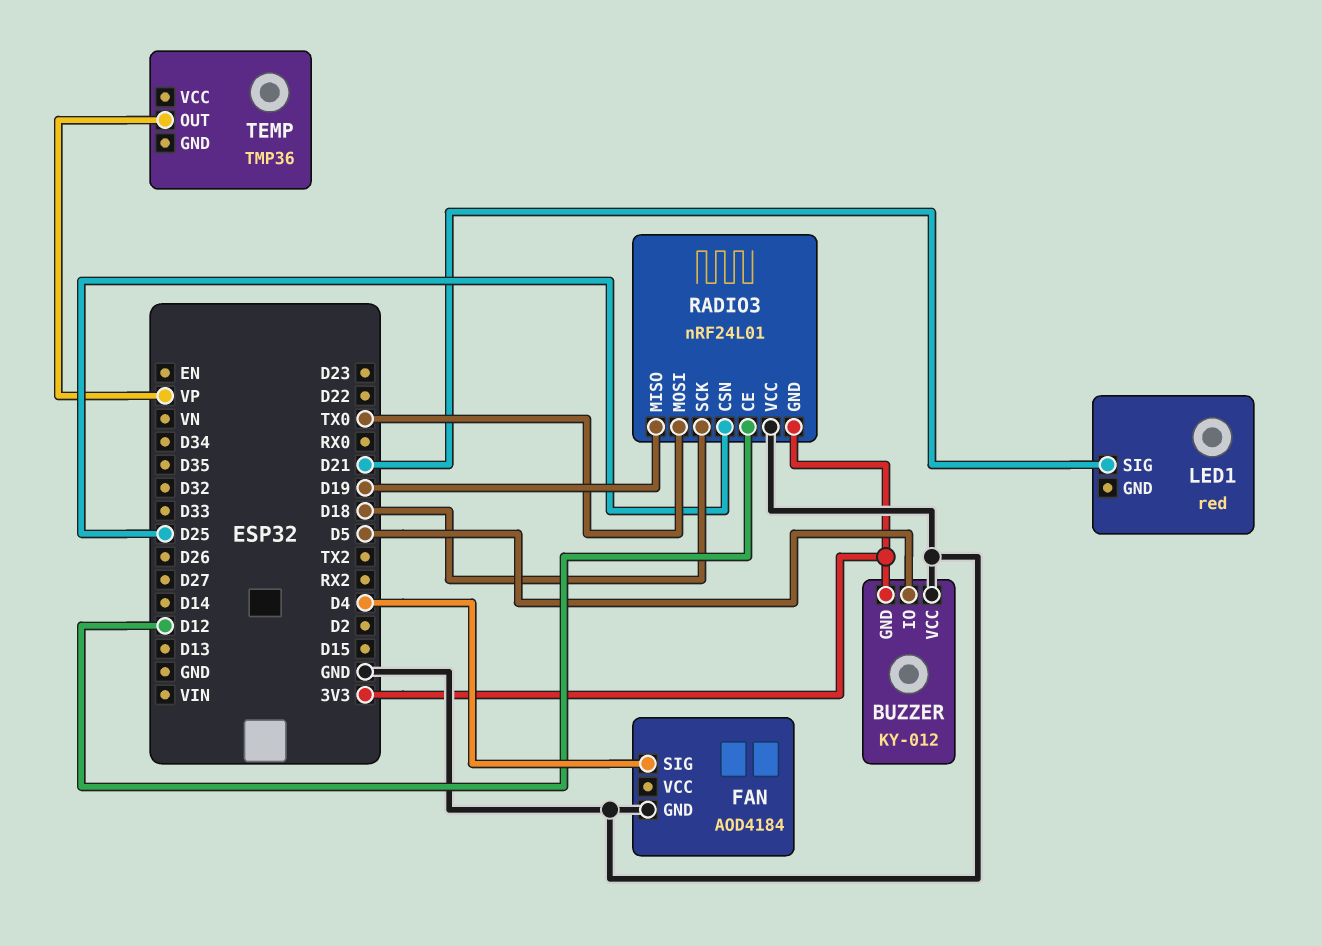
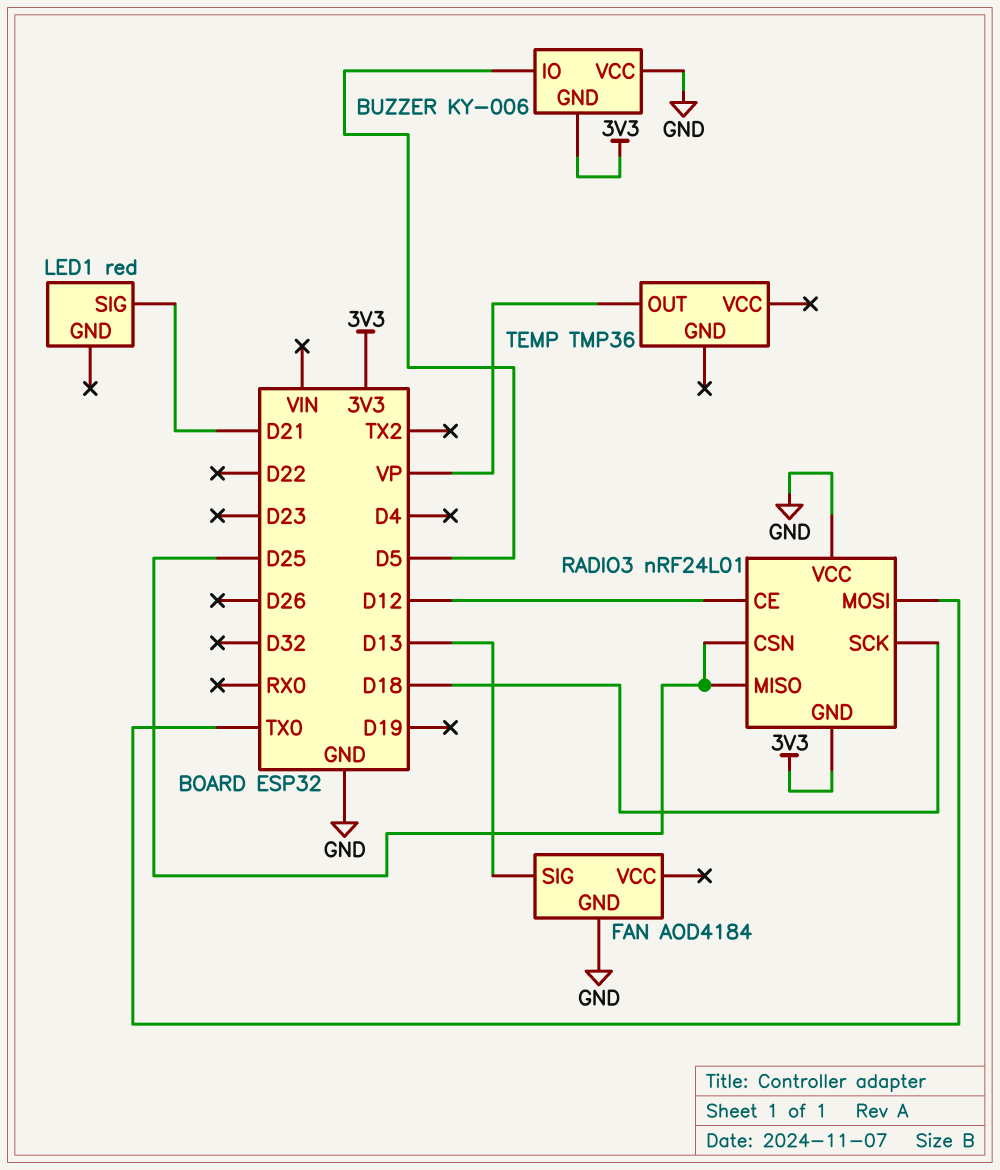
BUZZER: KY-012 -> KY-006
FAN pin SIG: D4 -> D13
RADIO3 pin MISO: D19 -> D25

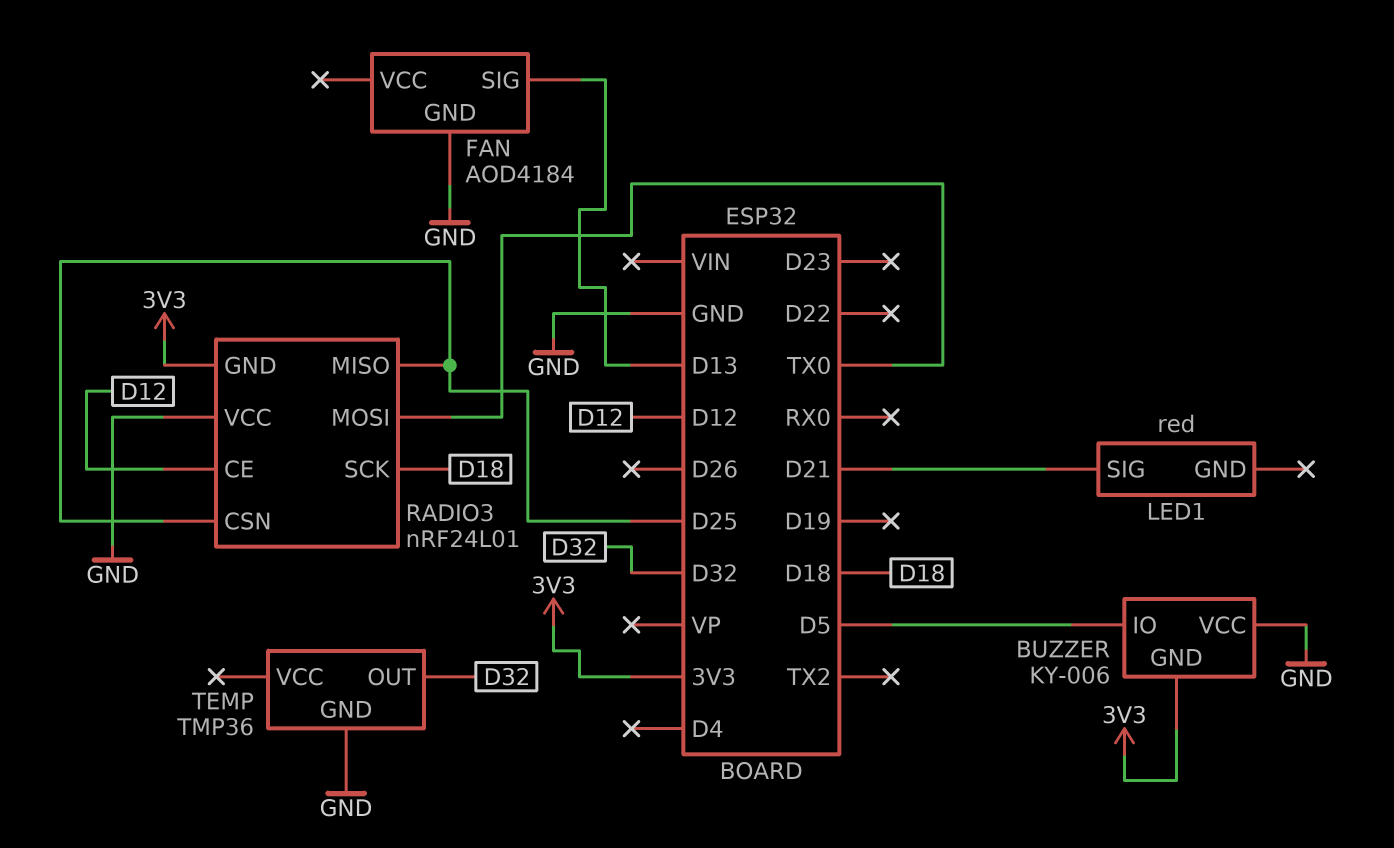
TEMP pin GND: none -> GND
TEMP pin OUT: VP -> D32

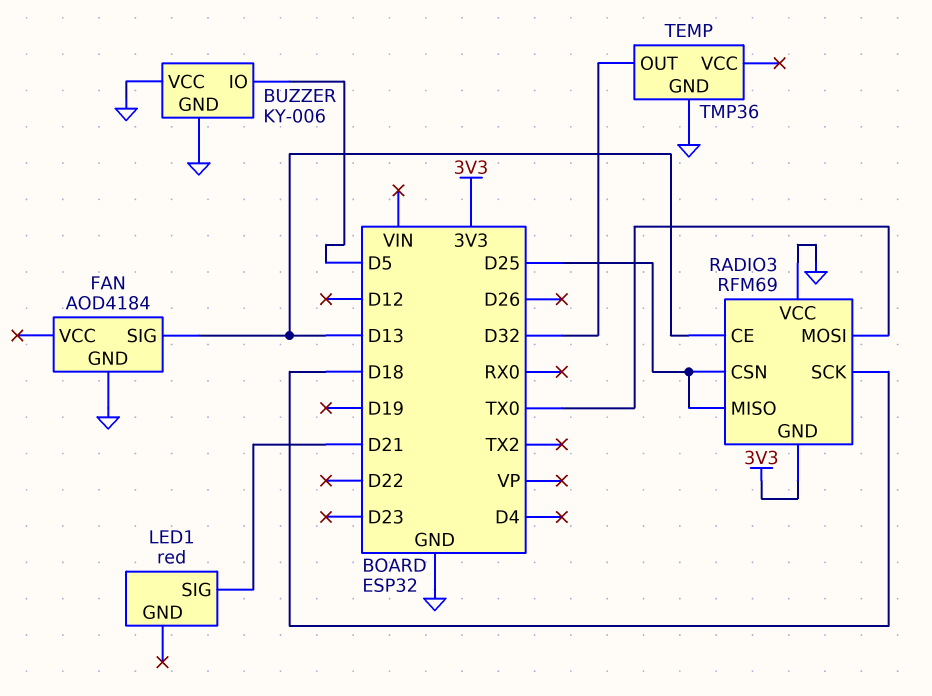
BUZZER pin GND: 3V3 -> GND
RADIO3: nRF24L01 -> RFM69
RADIO3 pin CE: D12 -> D13

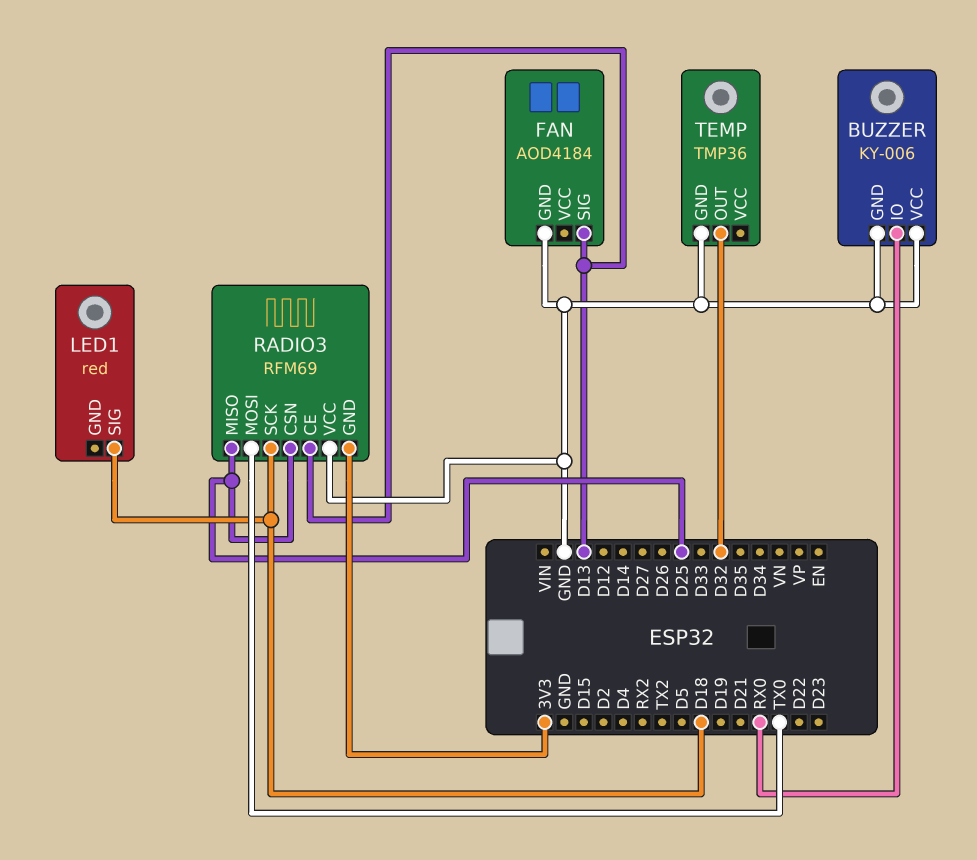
BUZZER pin IO: D5 -> RX0
LED1 pin SIG: D21 -> D18

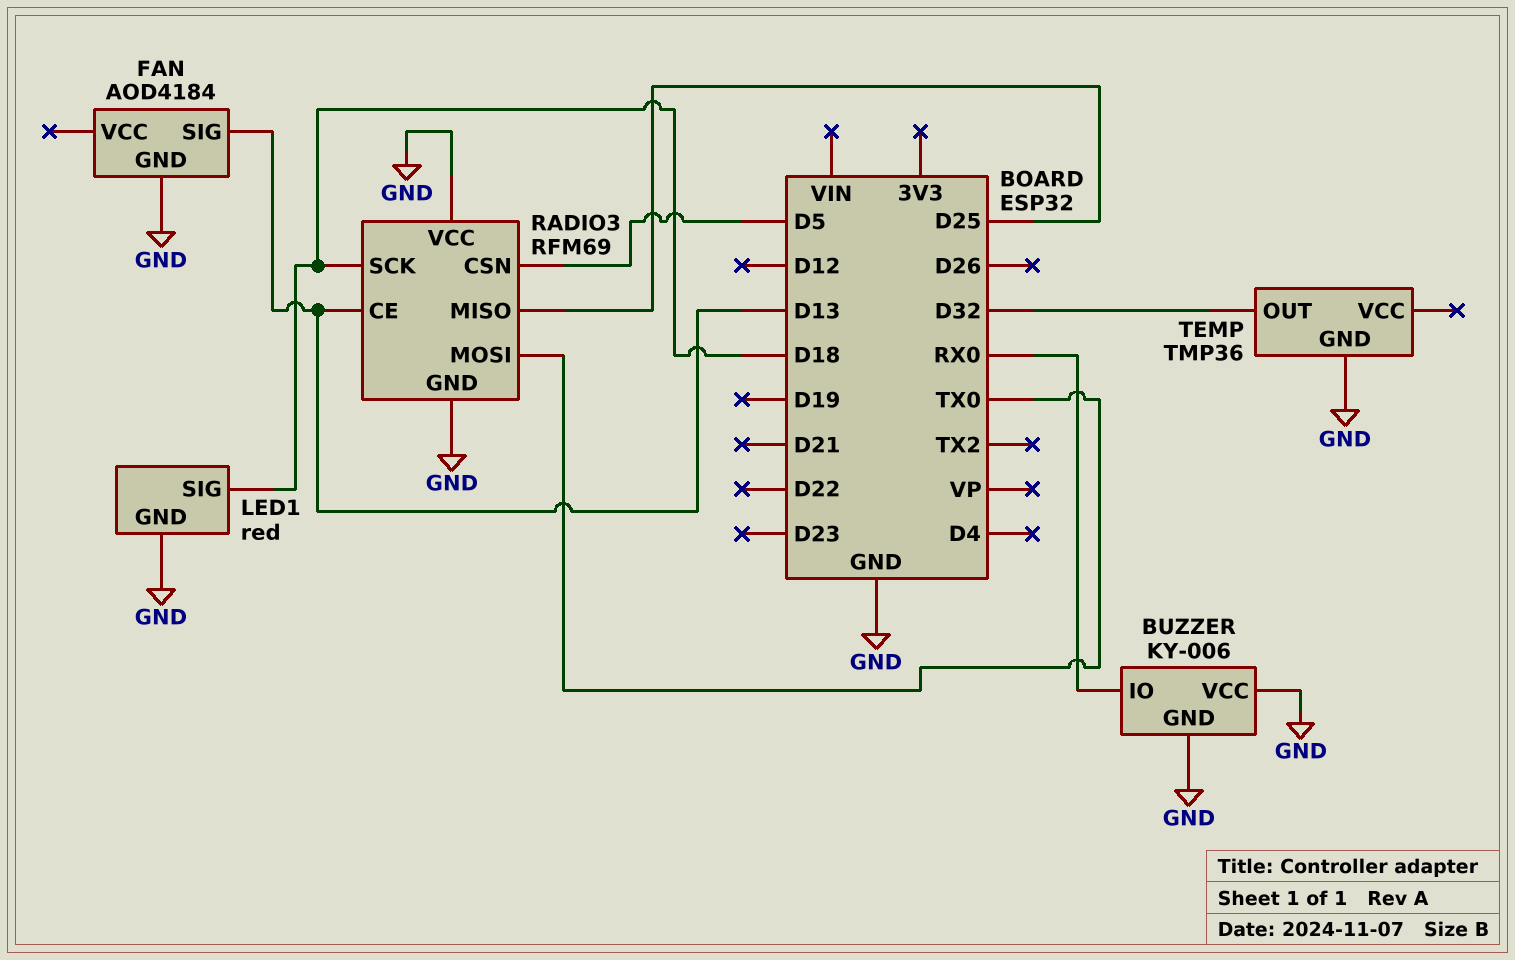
LED1 pin GND: none -> GND
RADIO3 pin CSN: D25 -> D5
RADIO3 pin GND: 3V3 -> GND

